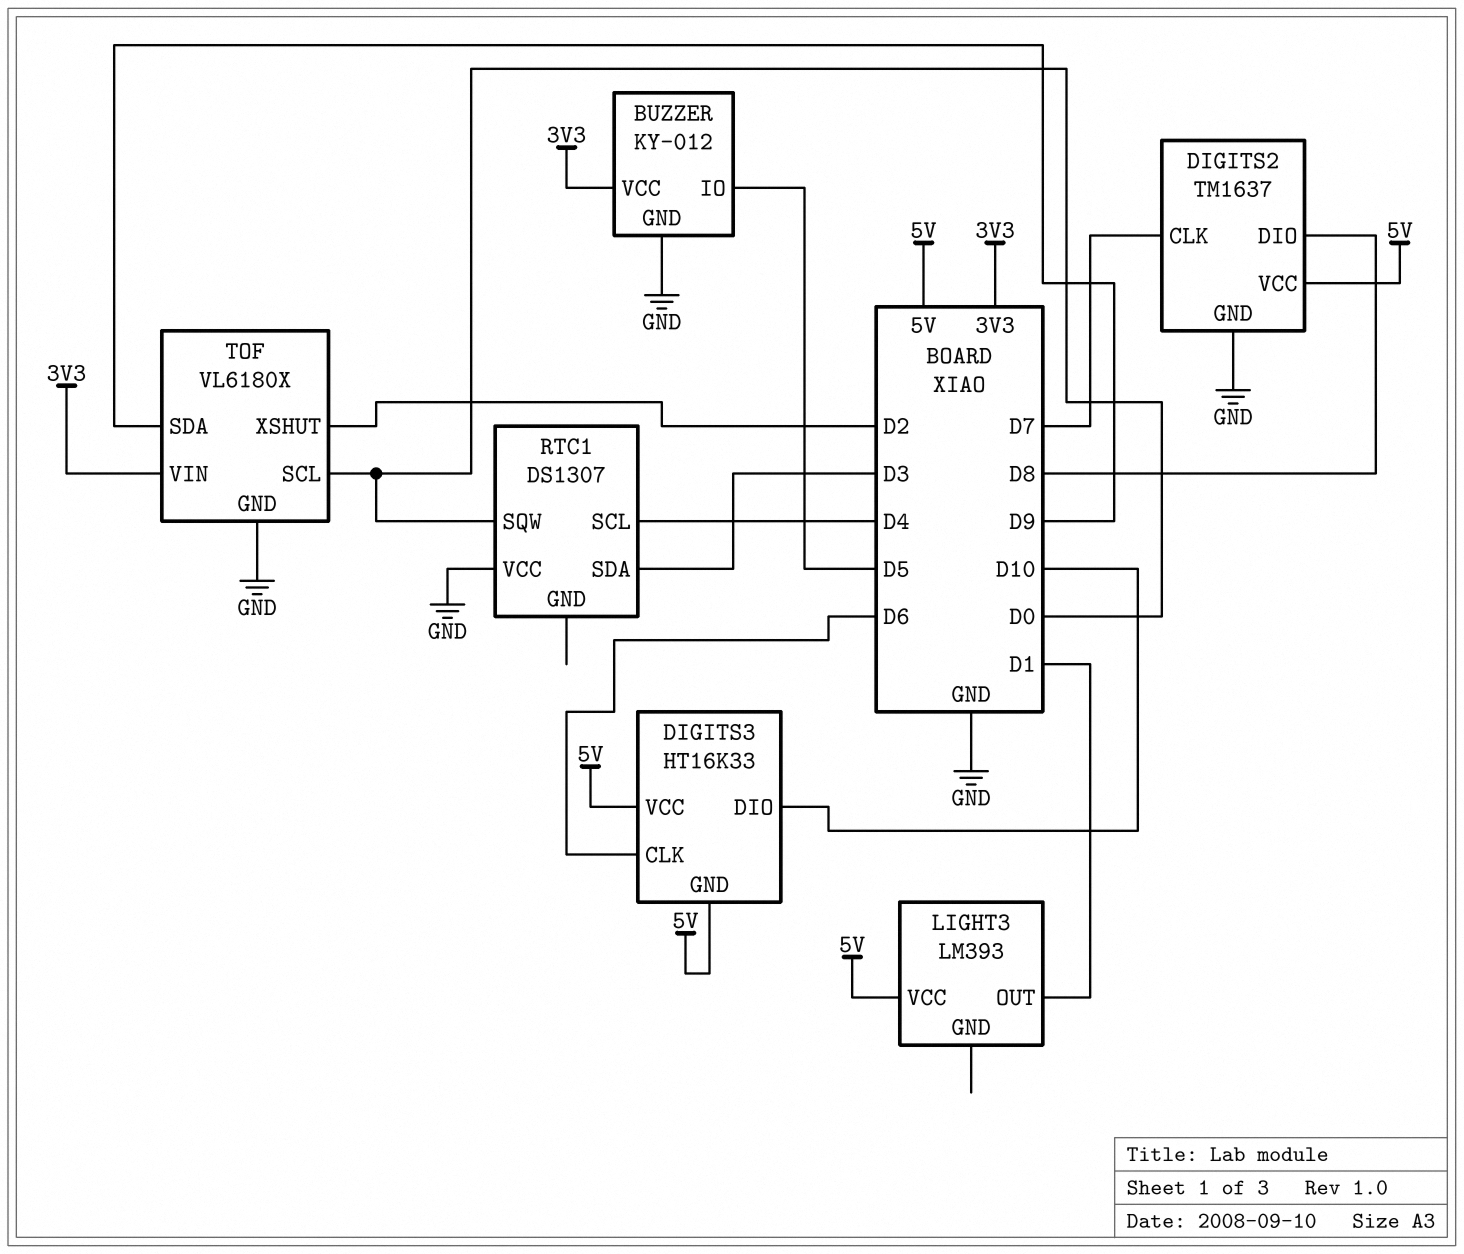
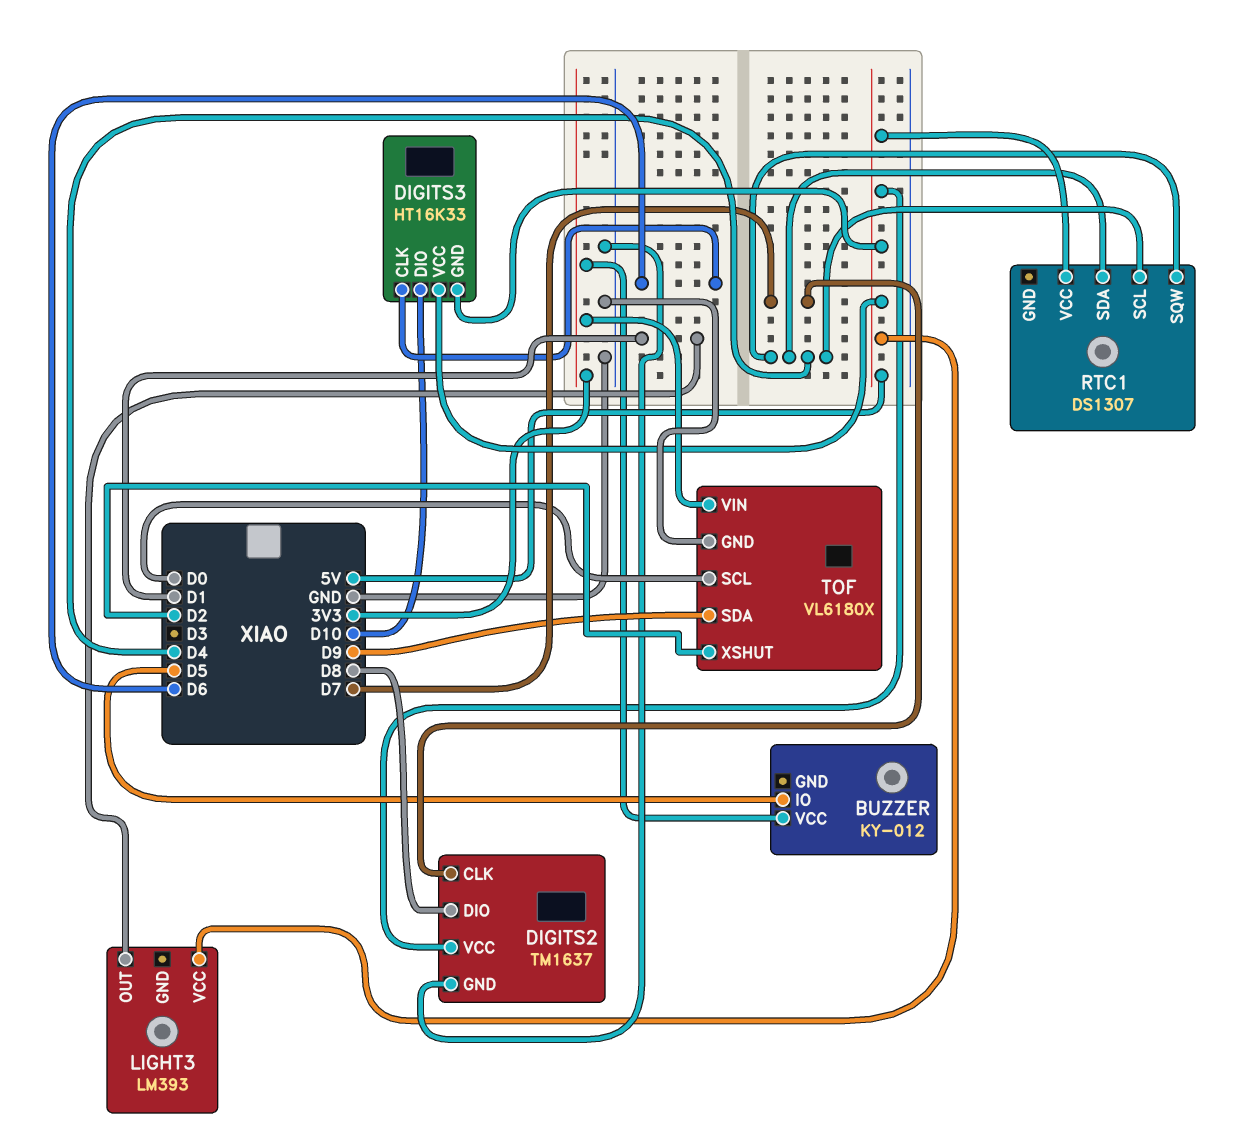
BUZZER pin GND: GND -> none
RTC1 pin SDA: D3 -> D4
RTC1 pin SQW: D0 -> D4
RTC1 pin VCC: GND -> 5V

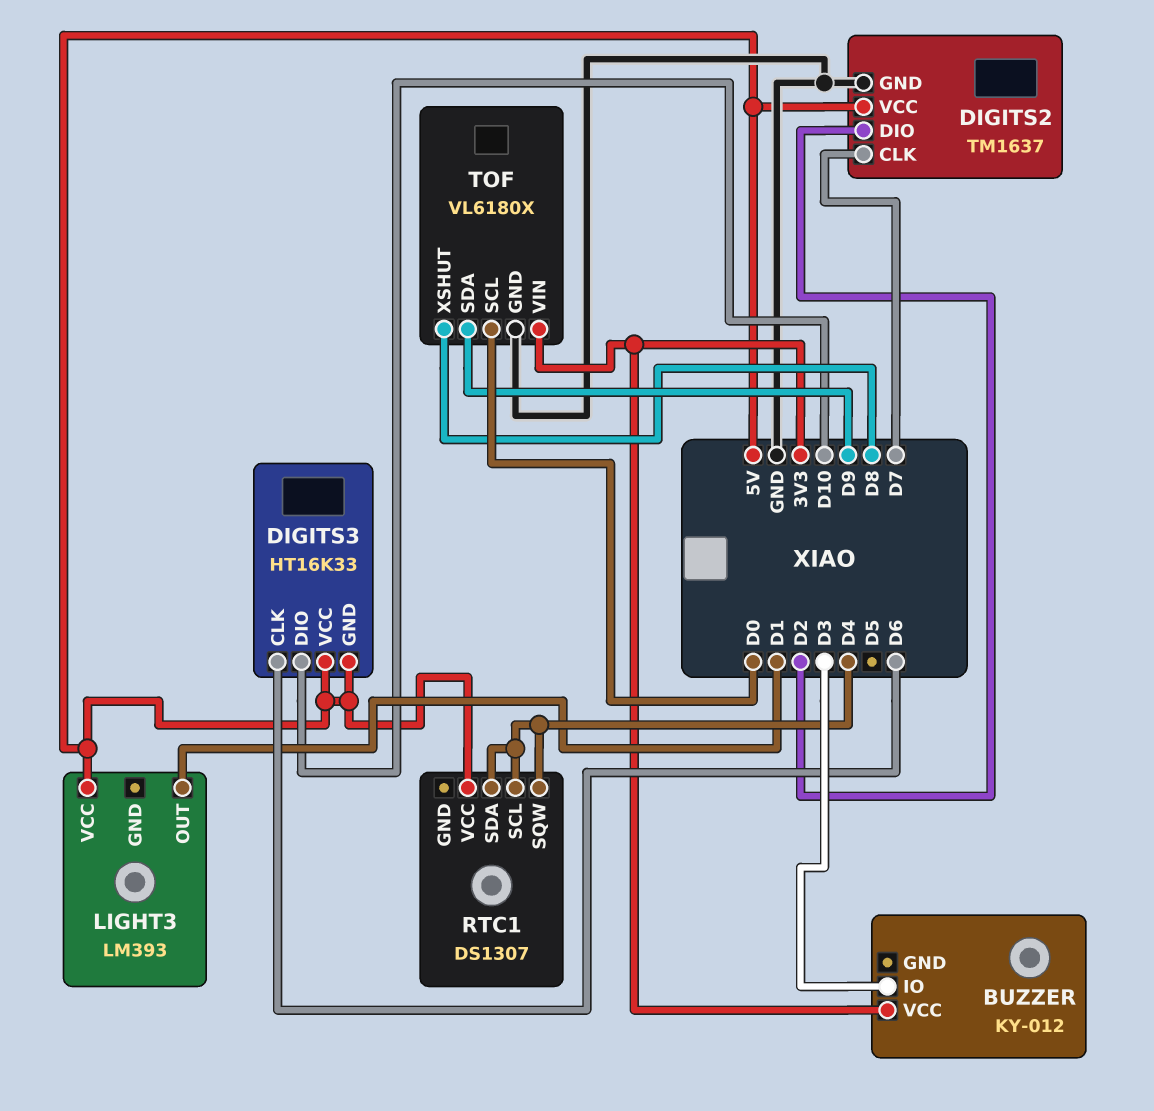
BUZZER pin IO: D5 -> D3
DIGITS2 pin DIO: D8 -> D2
TOF pin XSHUT: D2 -> D8

